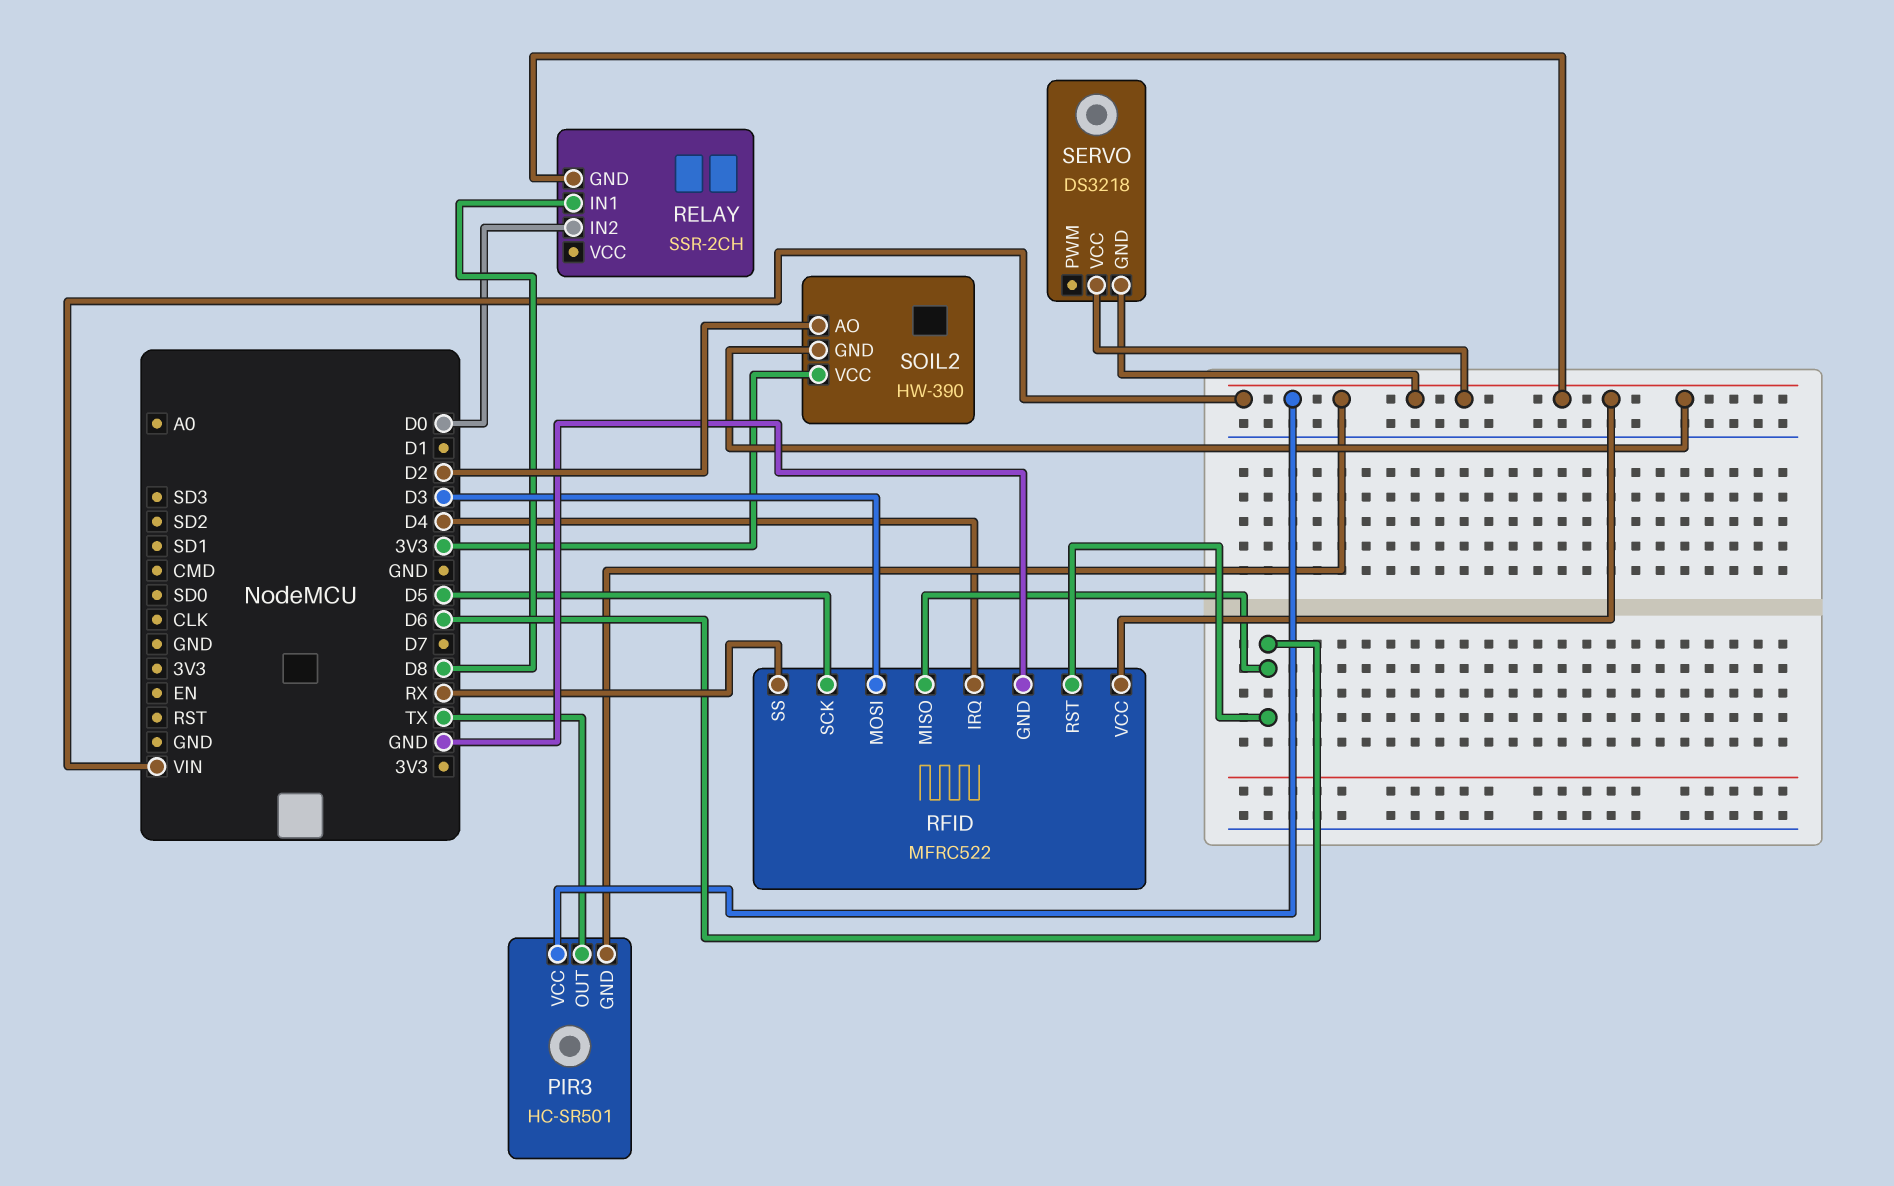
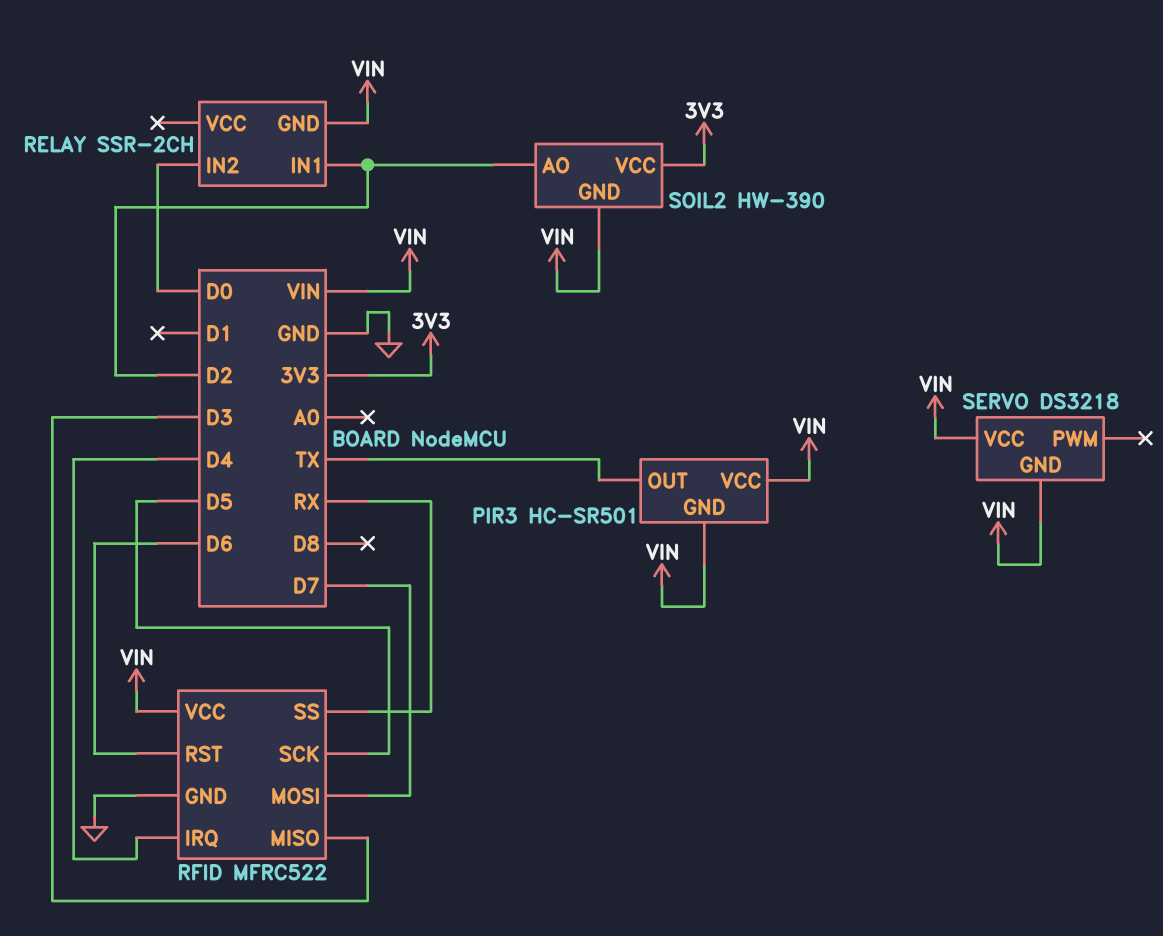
RELAY pin IN1: D8 -> D2
RFID pin MISO: D6 -> D3
RFID pin MOSI: D3 -> D7

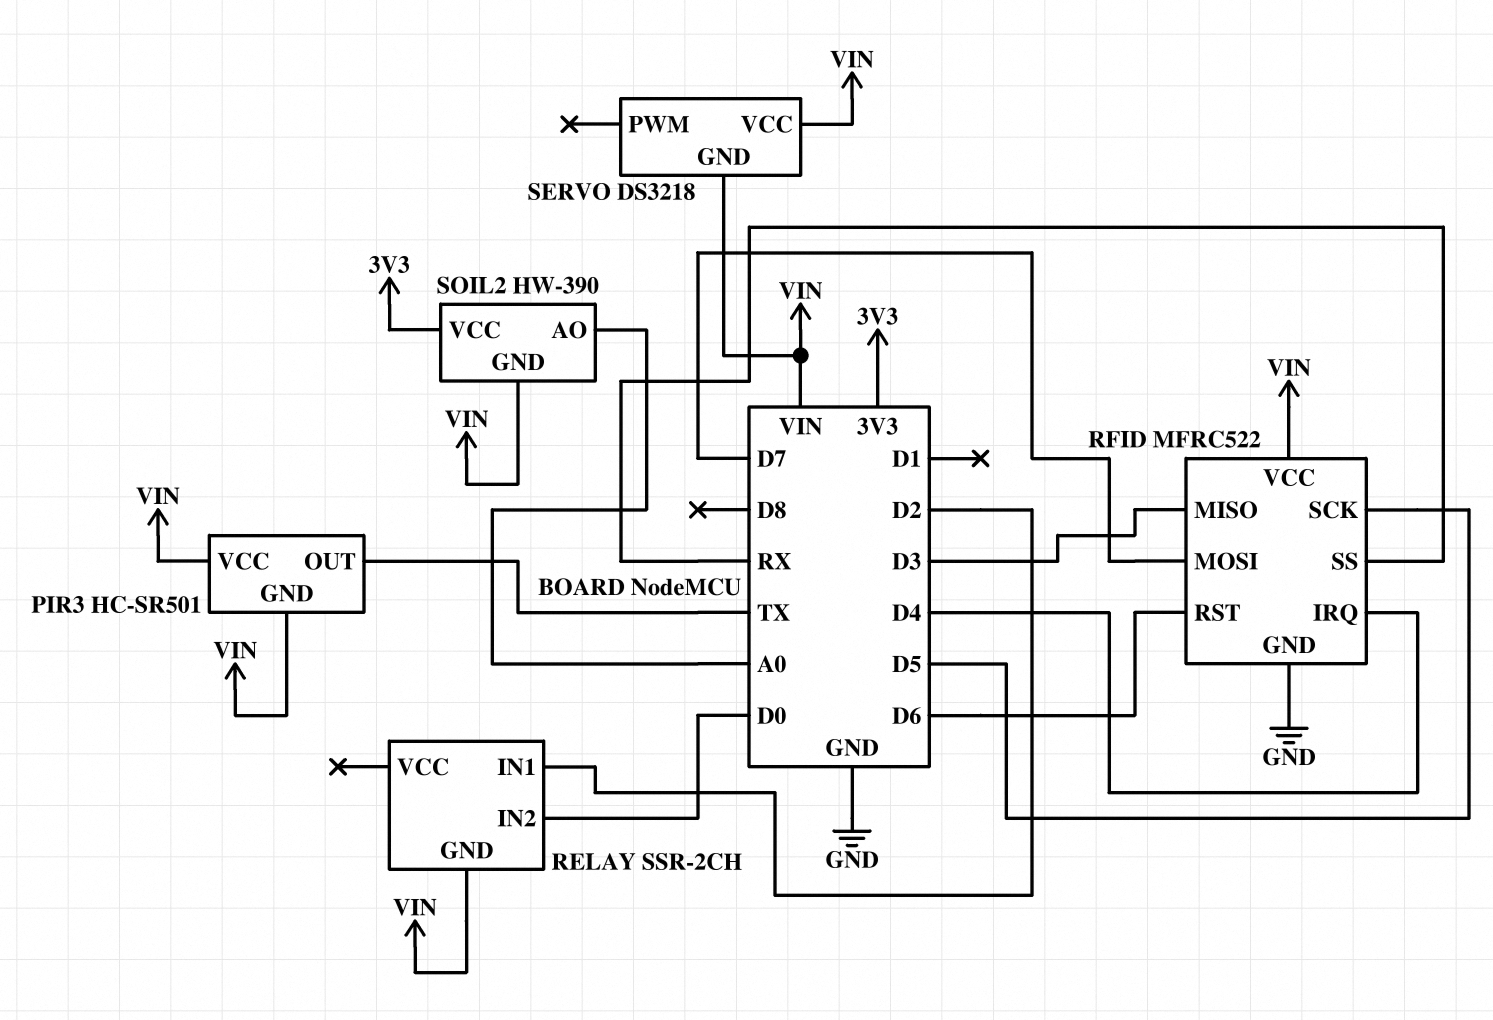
SOIL2 pin AO: D2 -> A0

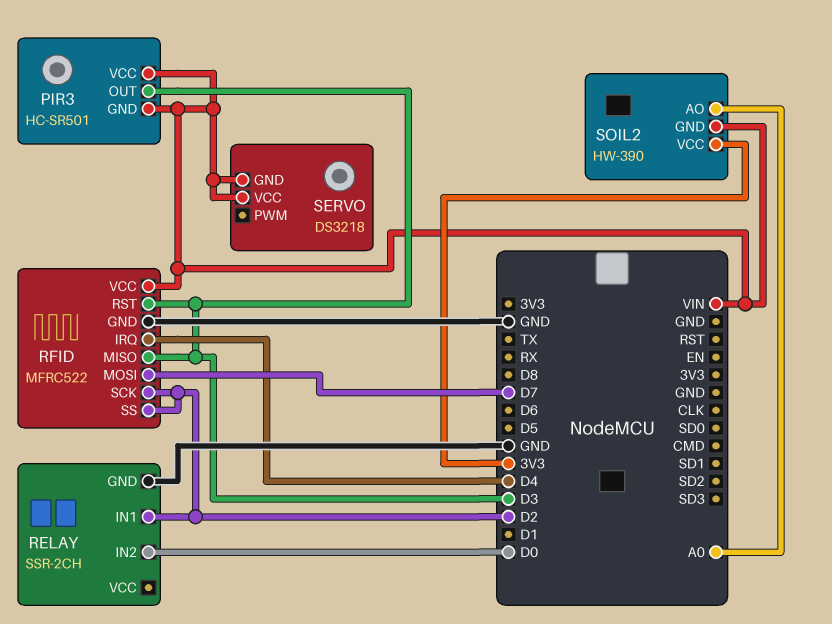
PIR3 pin OUT: TX -> D3
RELAY pin GND: VIN -> GND
RFID pin RST: D6 -> D3
RFID pin SCK: D5 -> D2
RFID pin SS: RX -> D2

